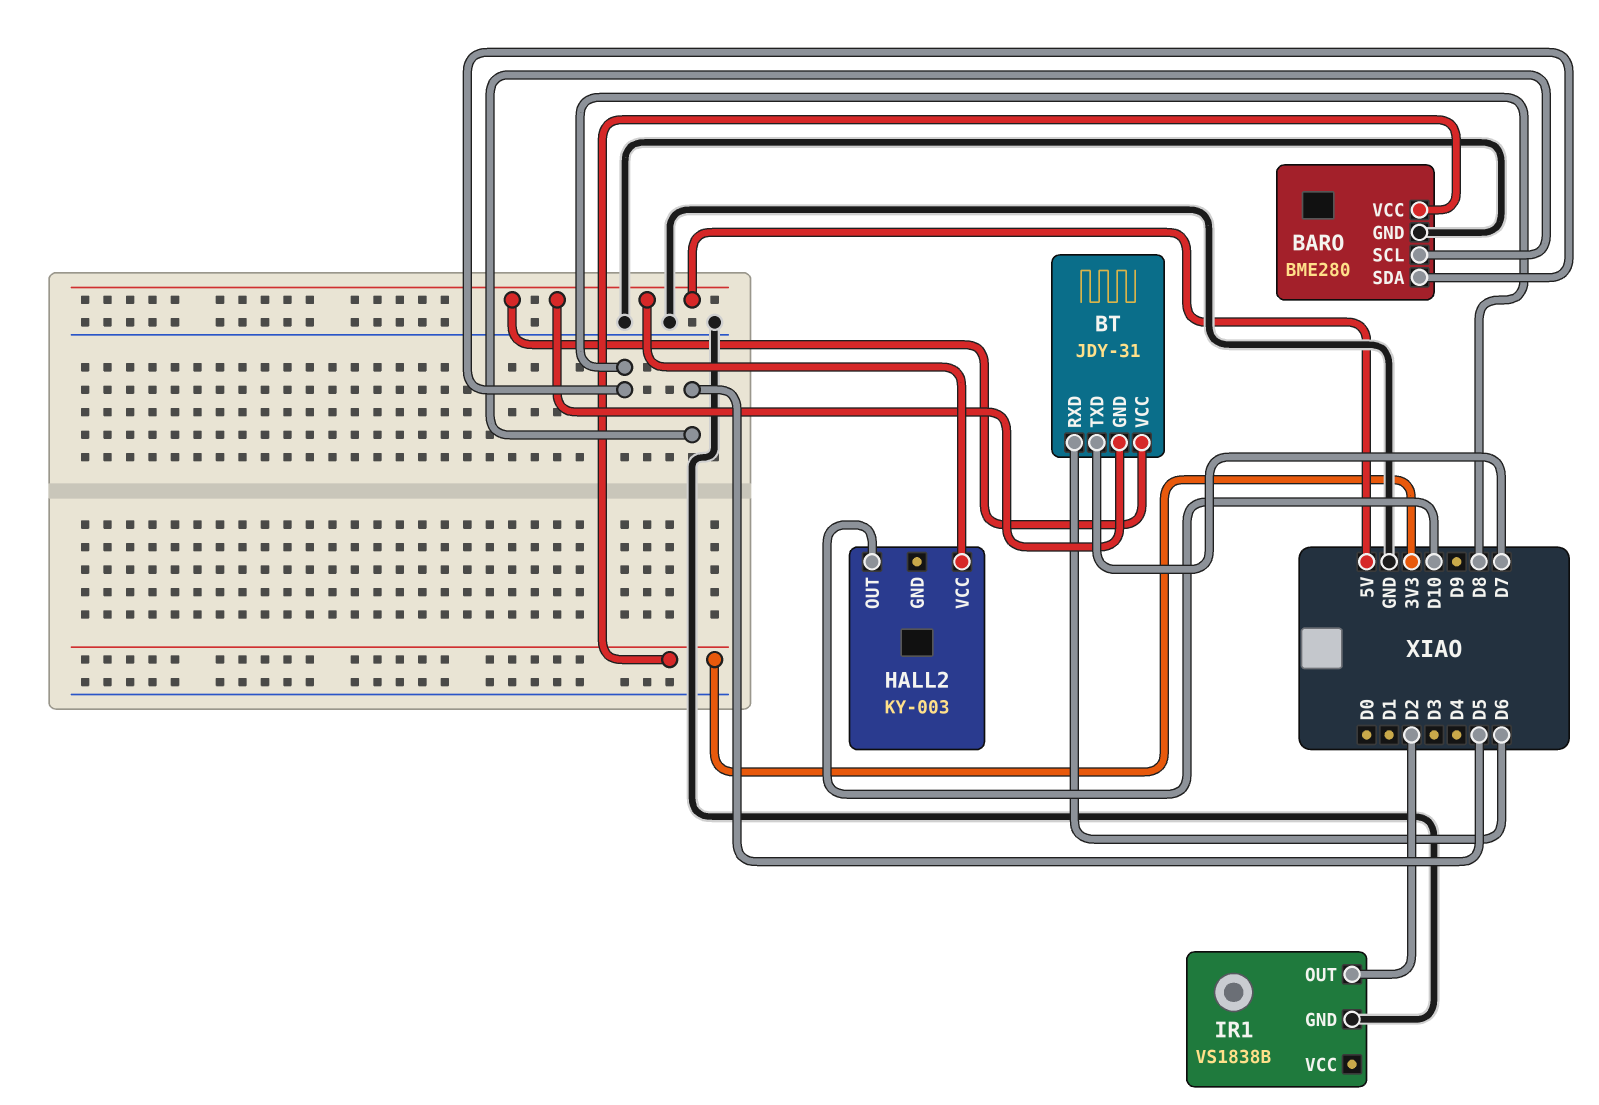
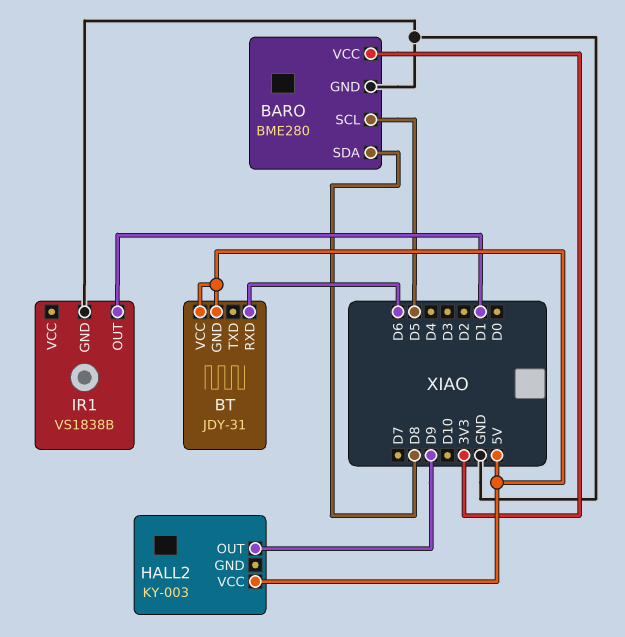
BT pin TXD: D7 -> none
HALL2 pin OUT: D10 -> D9
IR1 pin OUT: D2 -> D1

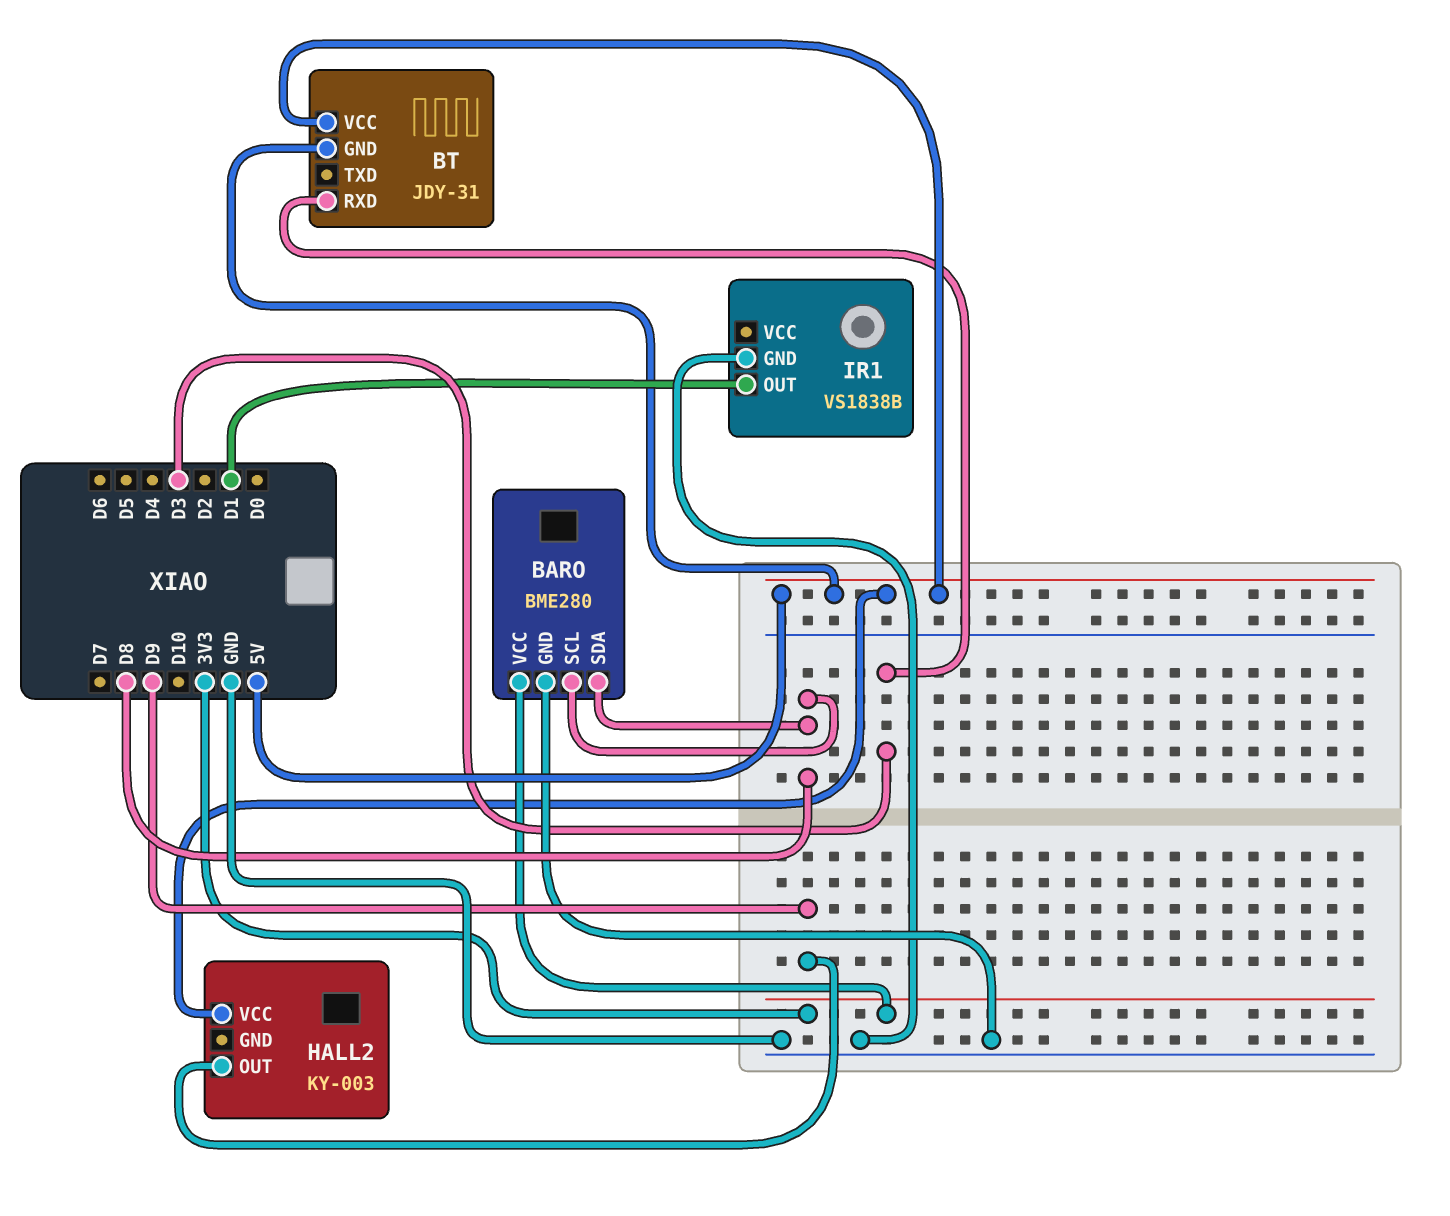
BARO pin SCL: D5 -> D8
BT pin RXD: D6 -> D3

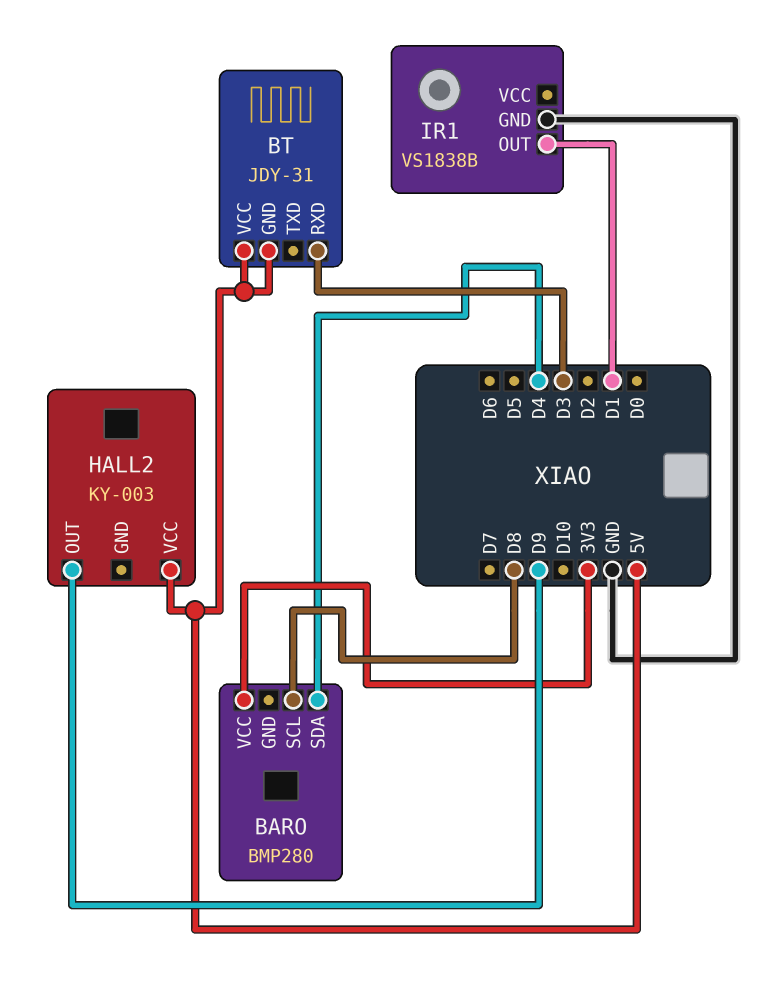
BARO: BME280 -> BMP280
BARO pin GND: GND -> none
BARO pin SDA: D8 -> D4

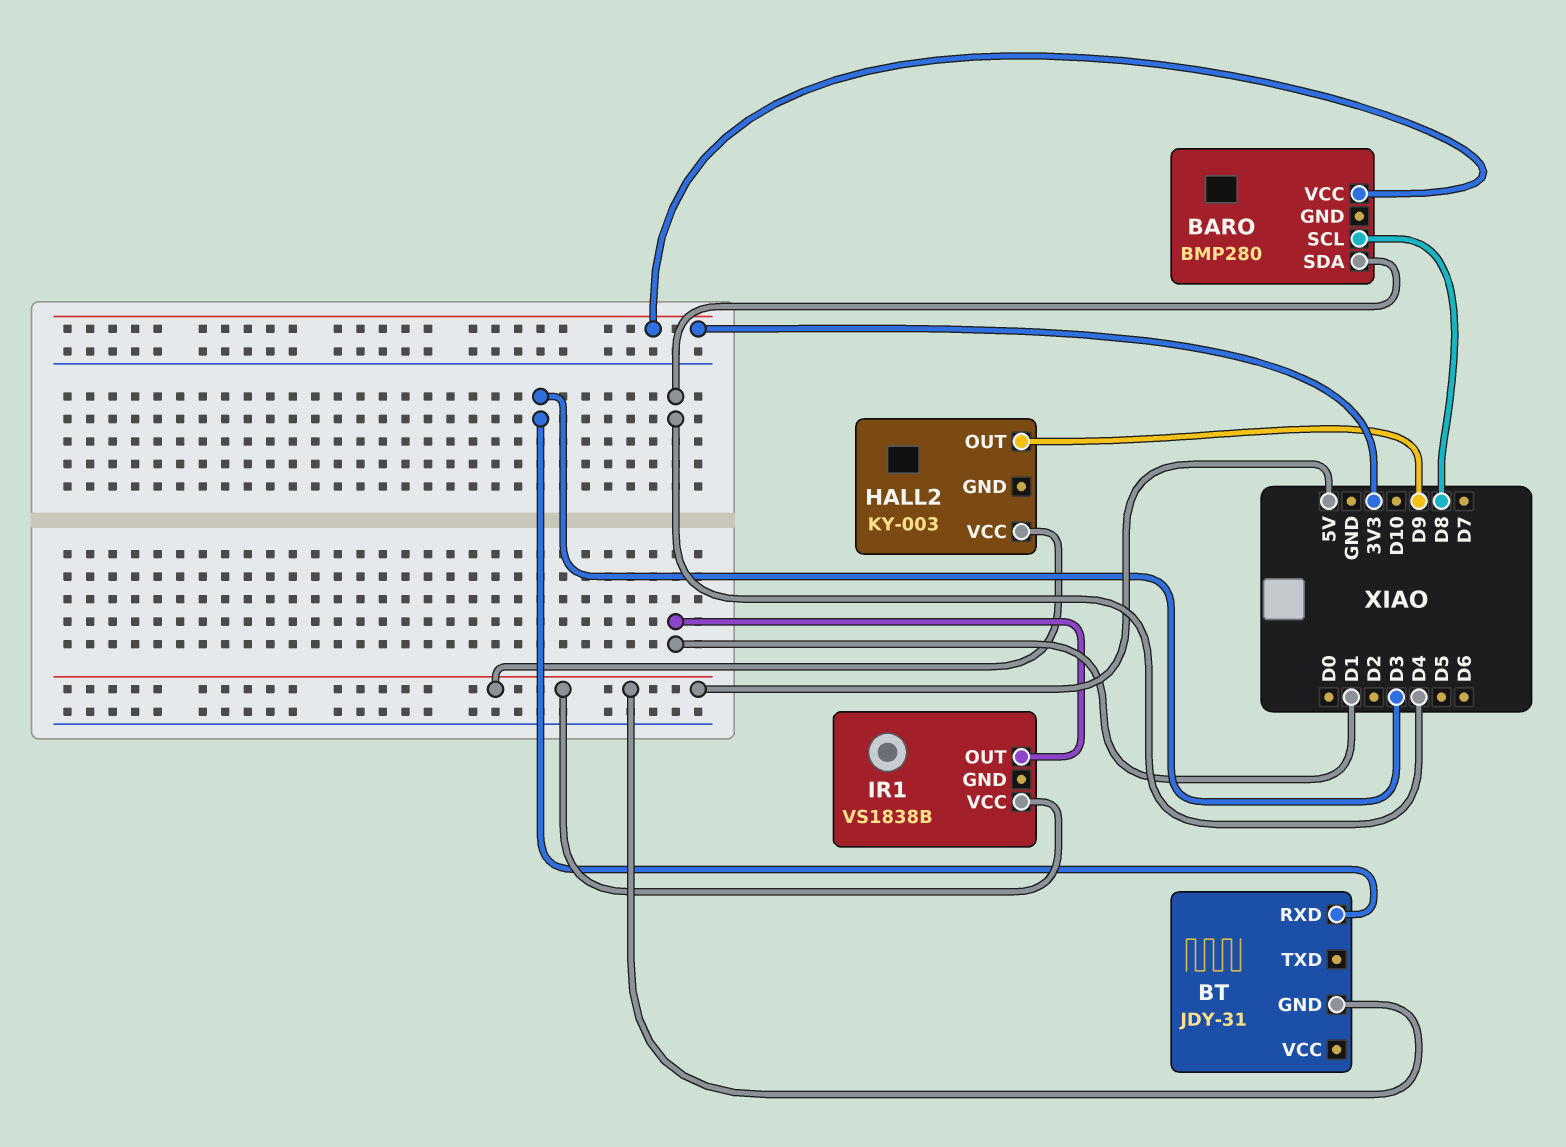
BT pin VCC: 5V -> none
IR1 pin GND: GND -> none
IR1 pin VCC: none -> 5V

